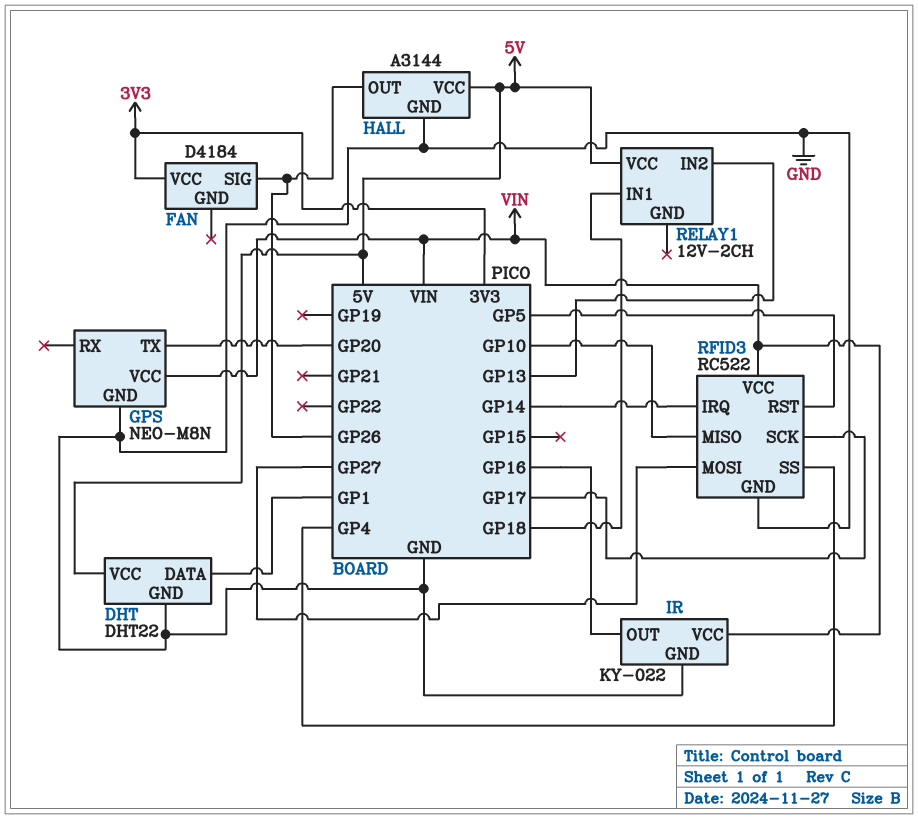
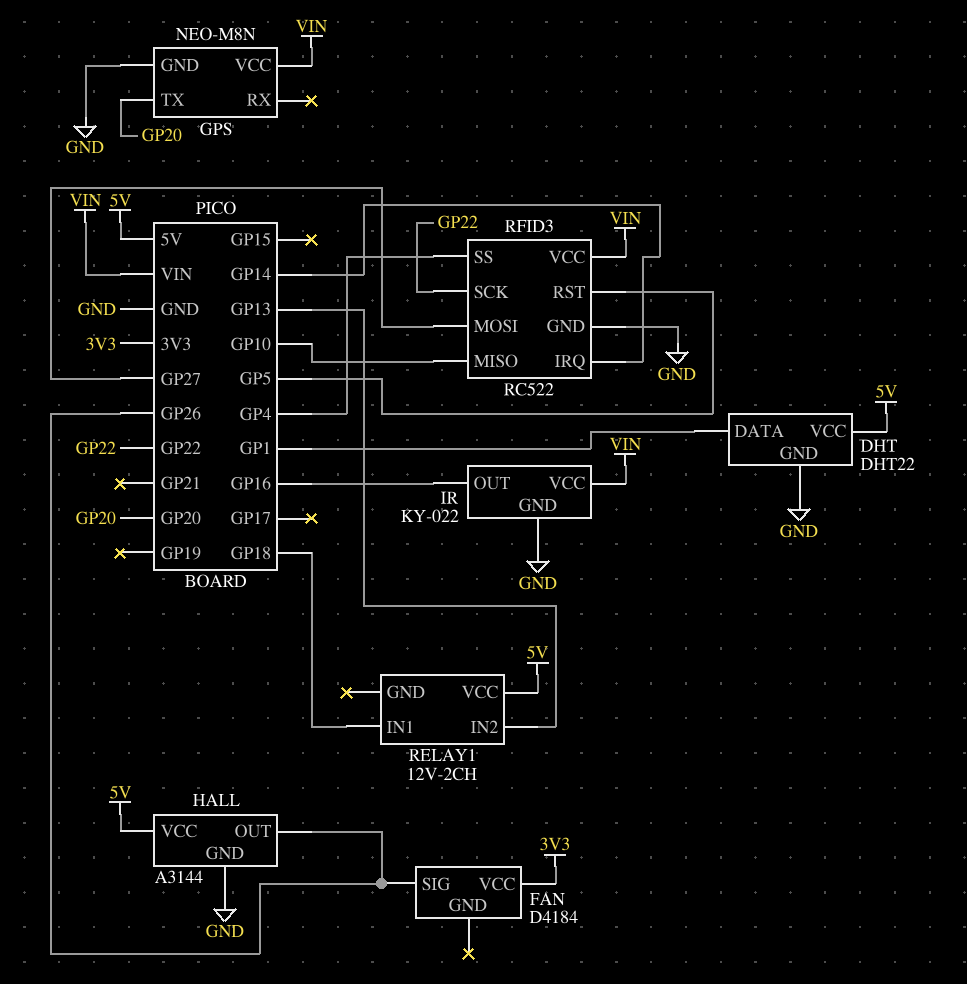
RFID3 pin SCK: GP17 -> GP22

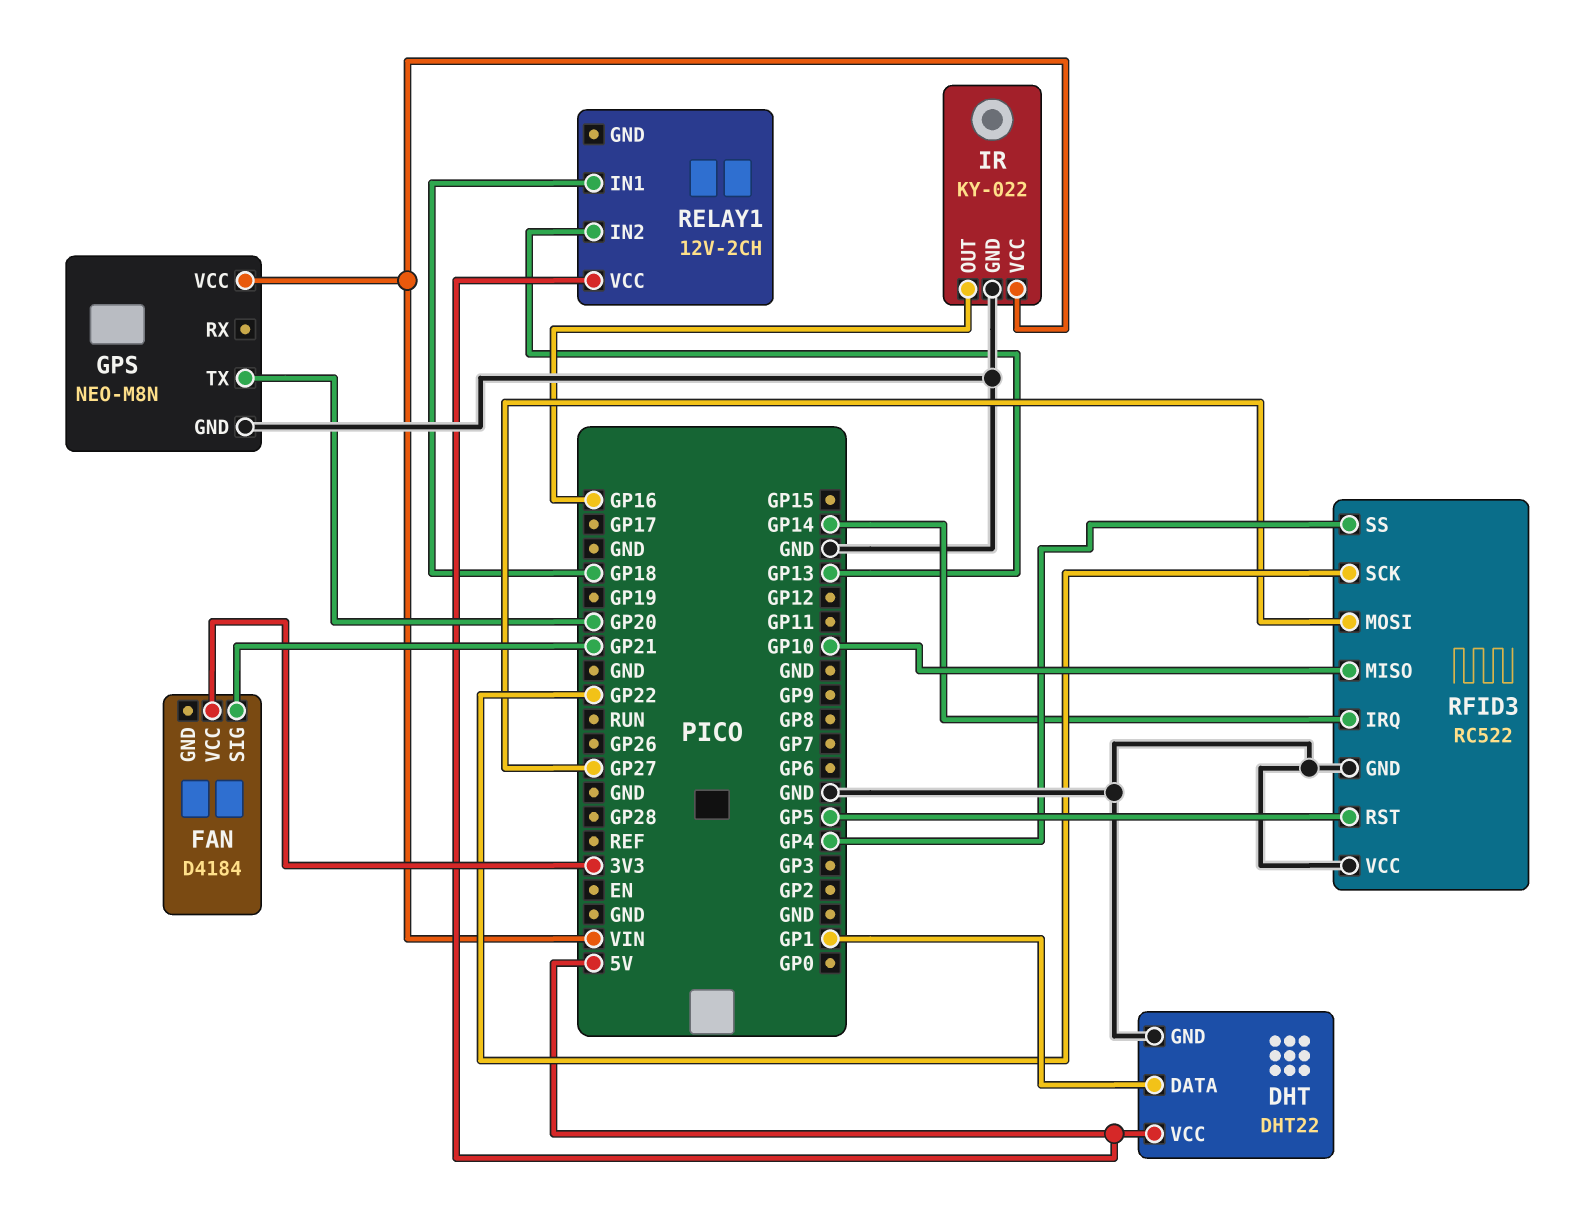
FAN pin SIG: GP26 -> GP21
HALL: A3144 -> none
HALL pin GND: GND -> none
HALL pin OUT: GP26 -> none
HALL pin VCC: 5V -> none
RFID3 pin VCC: VIN -> GND

